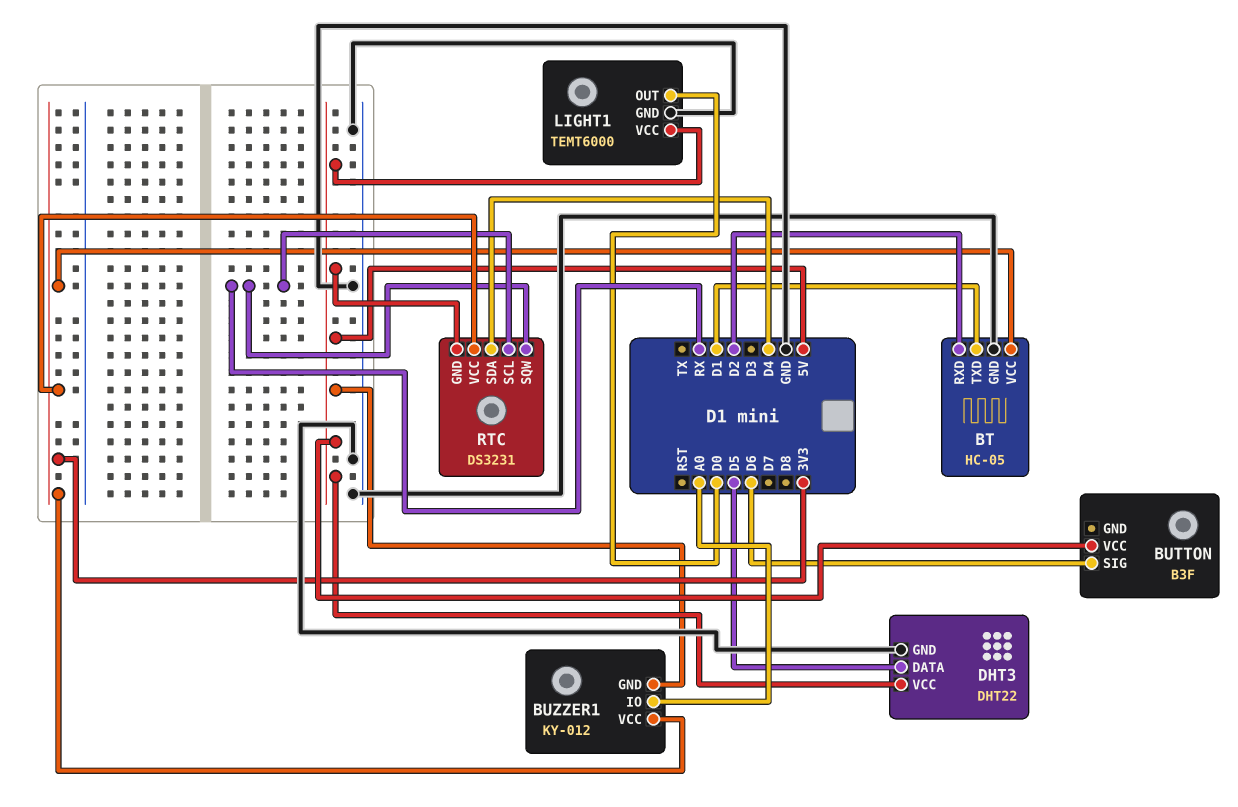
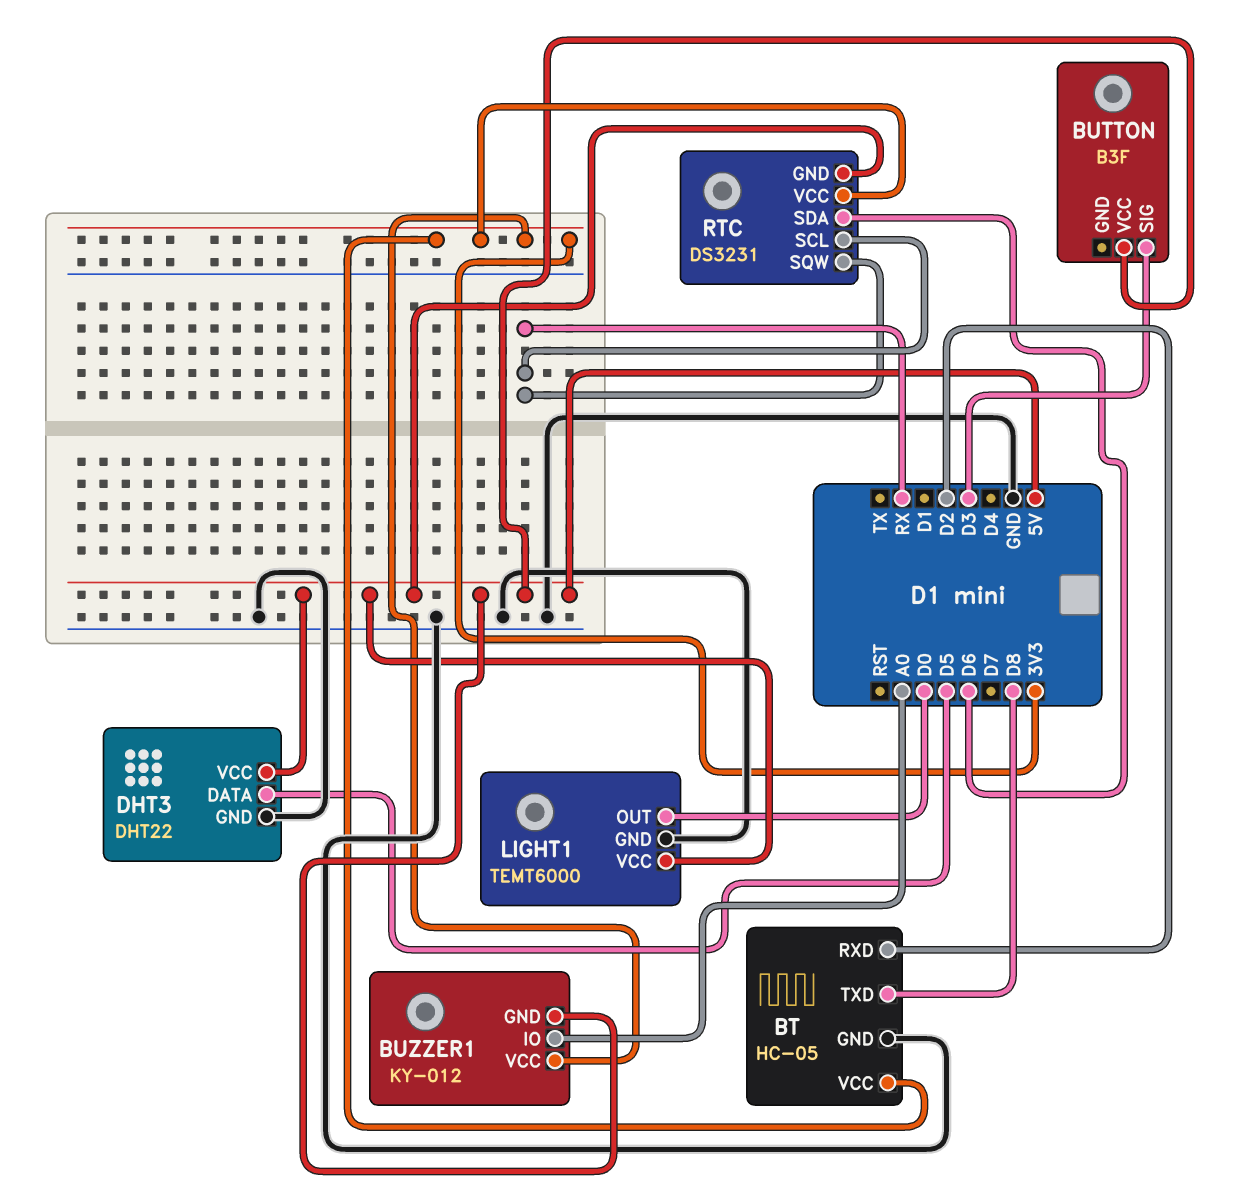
BT pin TXD: D1 -> D8
BUTTON pin SIG: D6 -> D3
RTC pin SDA: D4 -> D6

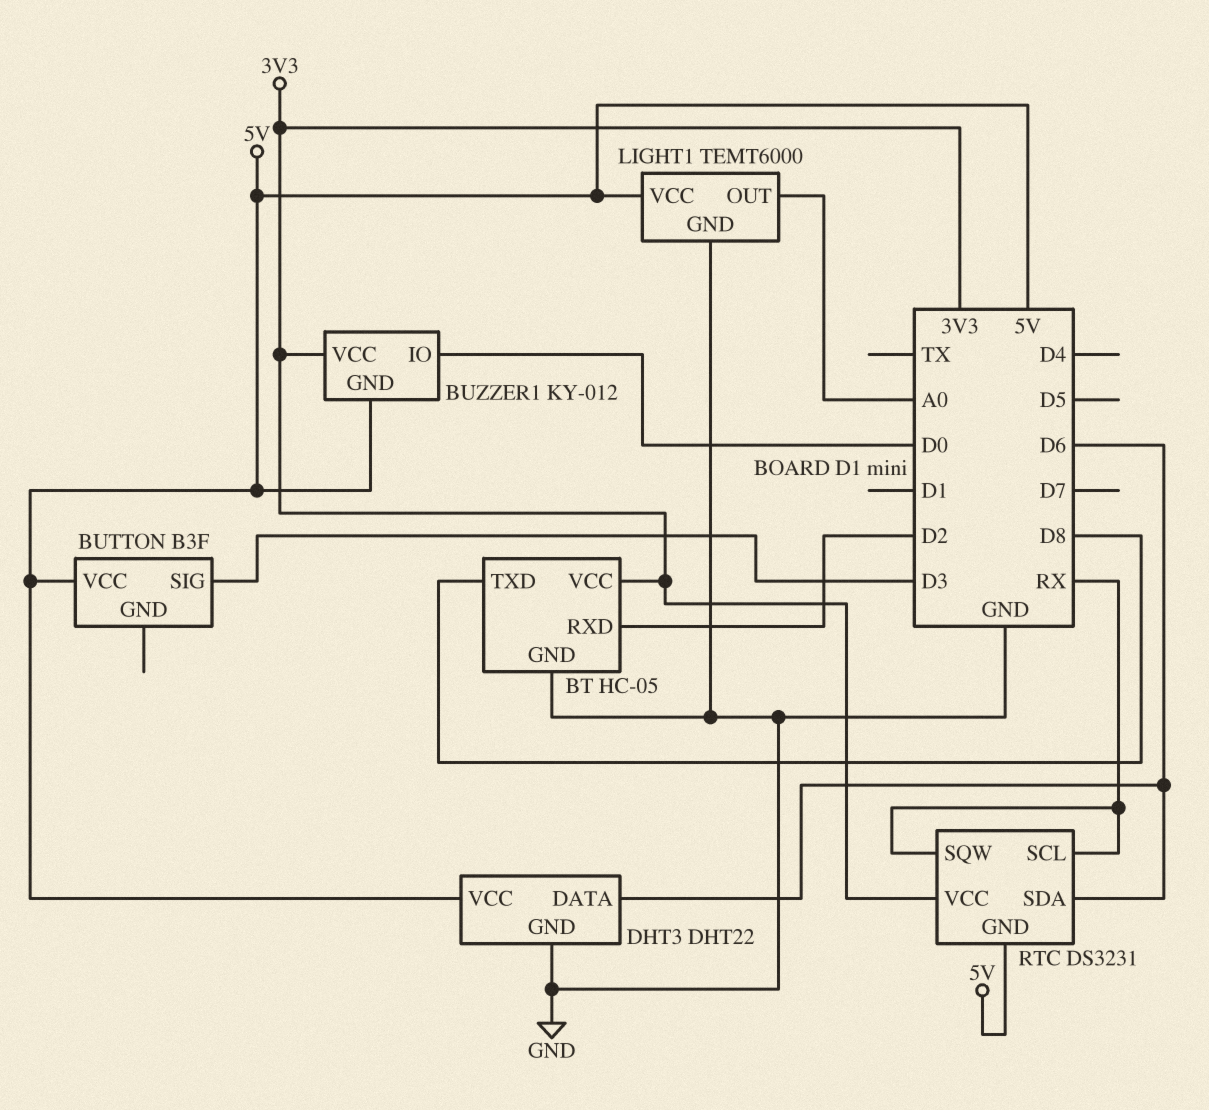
BUZZER1 pin IO: A0 -> D0
DHT3 pin DATA: D5 -> D6
LIGHT1 pin OUT: D0 -> A0

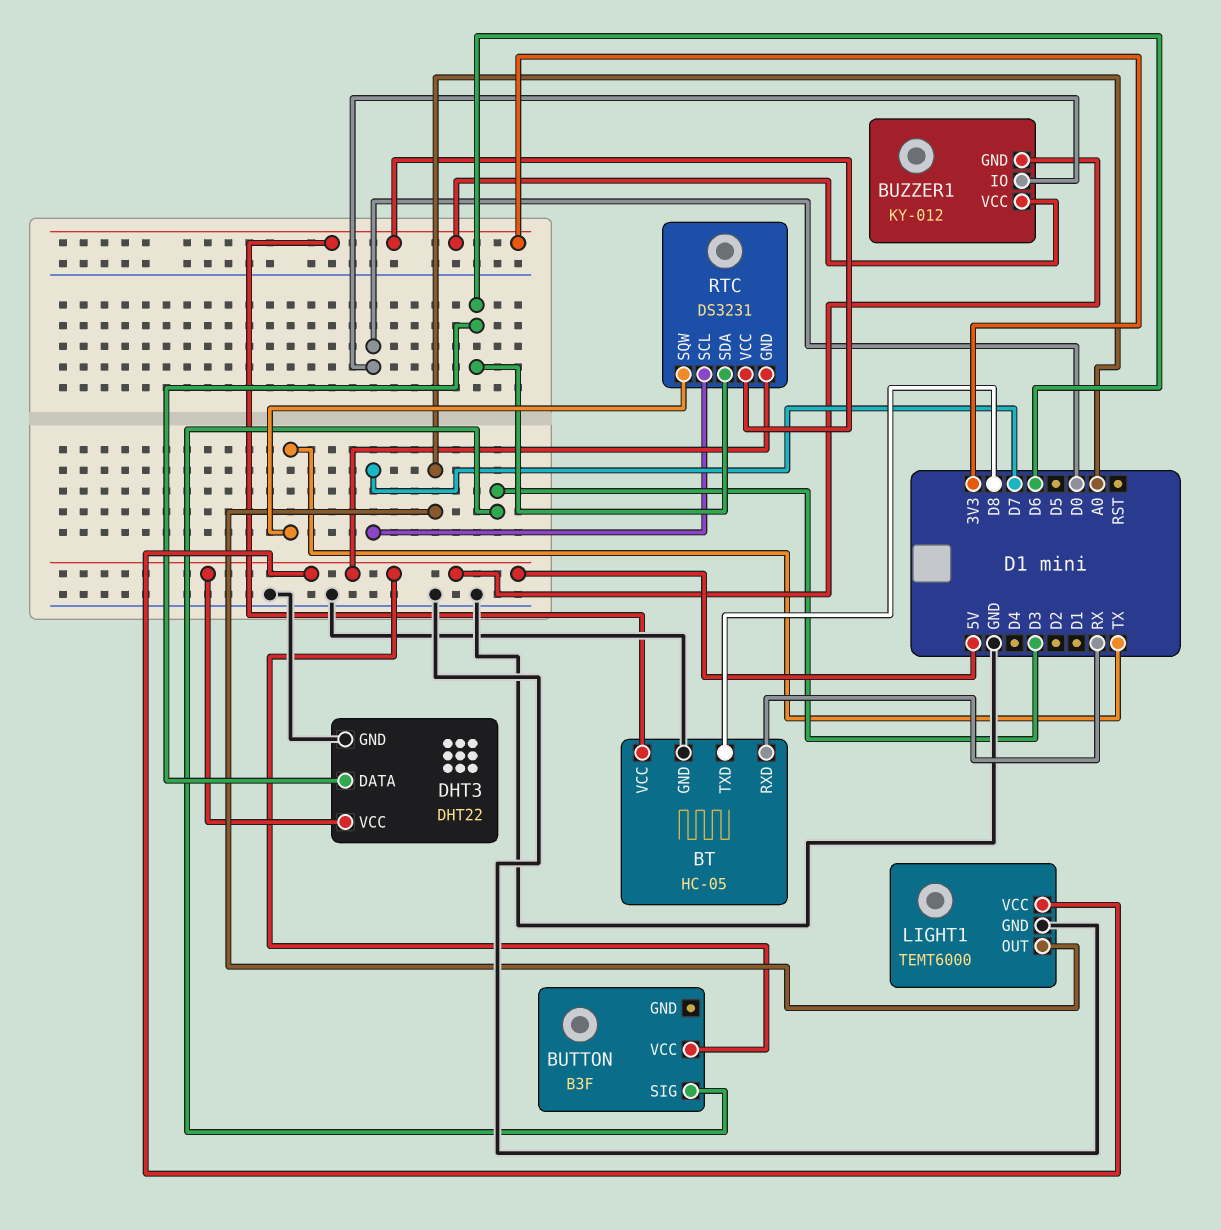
BT pin RXD: D2 -> RX
RTC pin SCL: RX -> D7
RTC pin SQW: RX -> TX

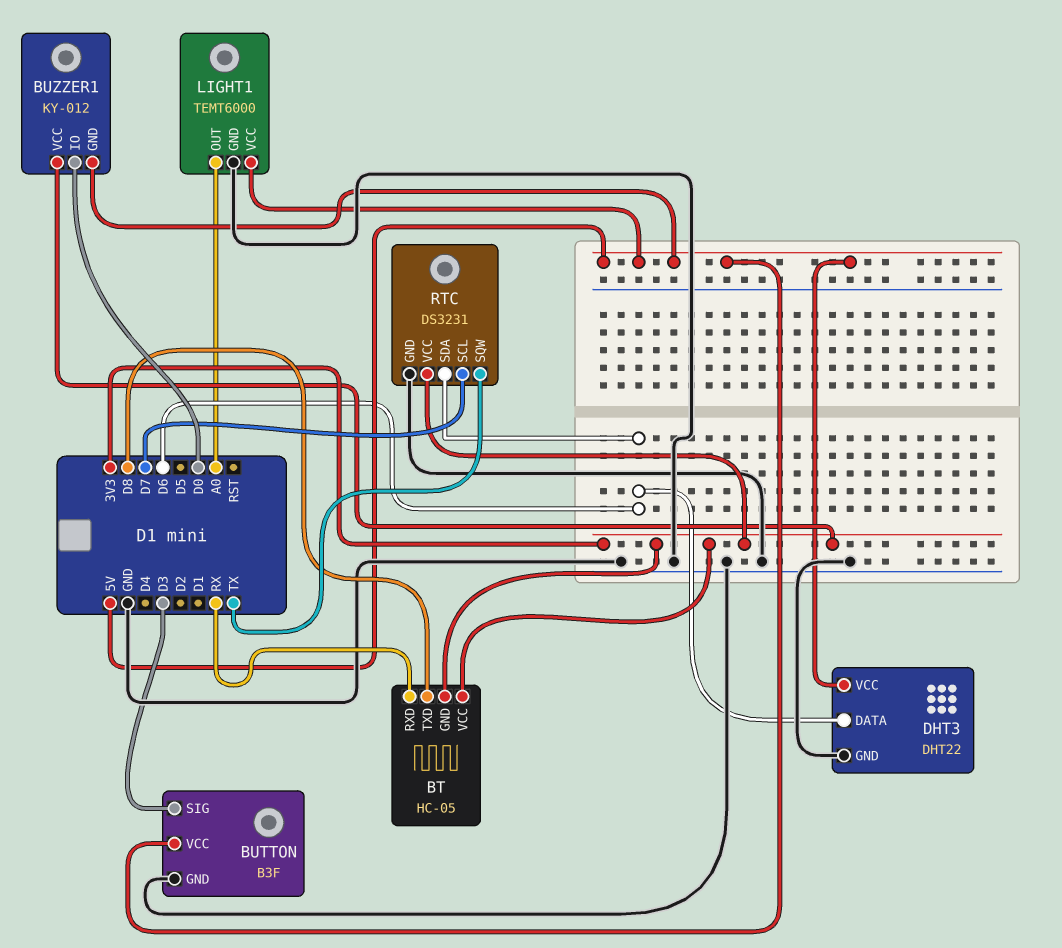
BT pin GND: GND -> 3V3
BUTTON pin GND: none -> GND
RTC pin GND: 5V -> GND

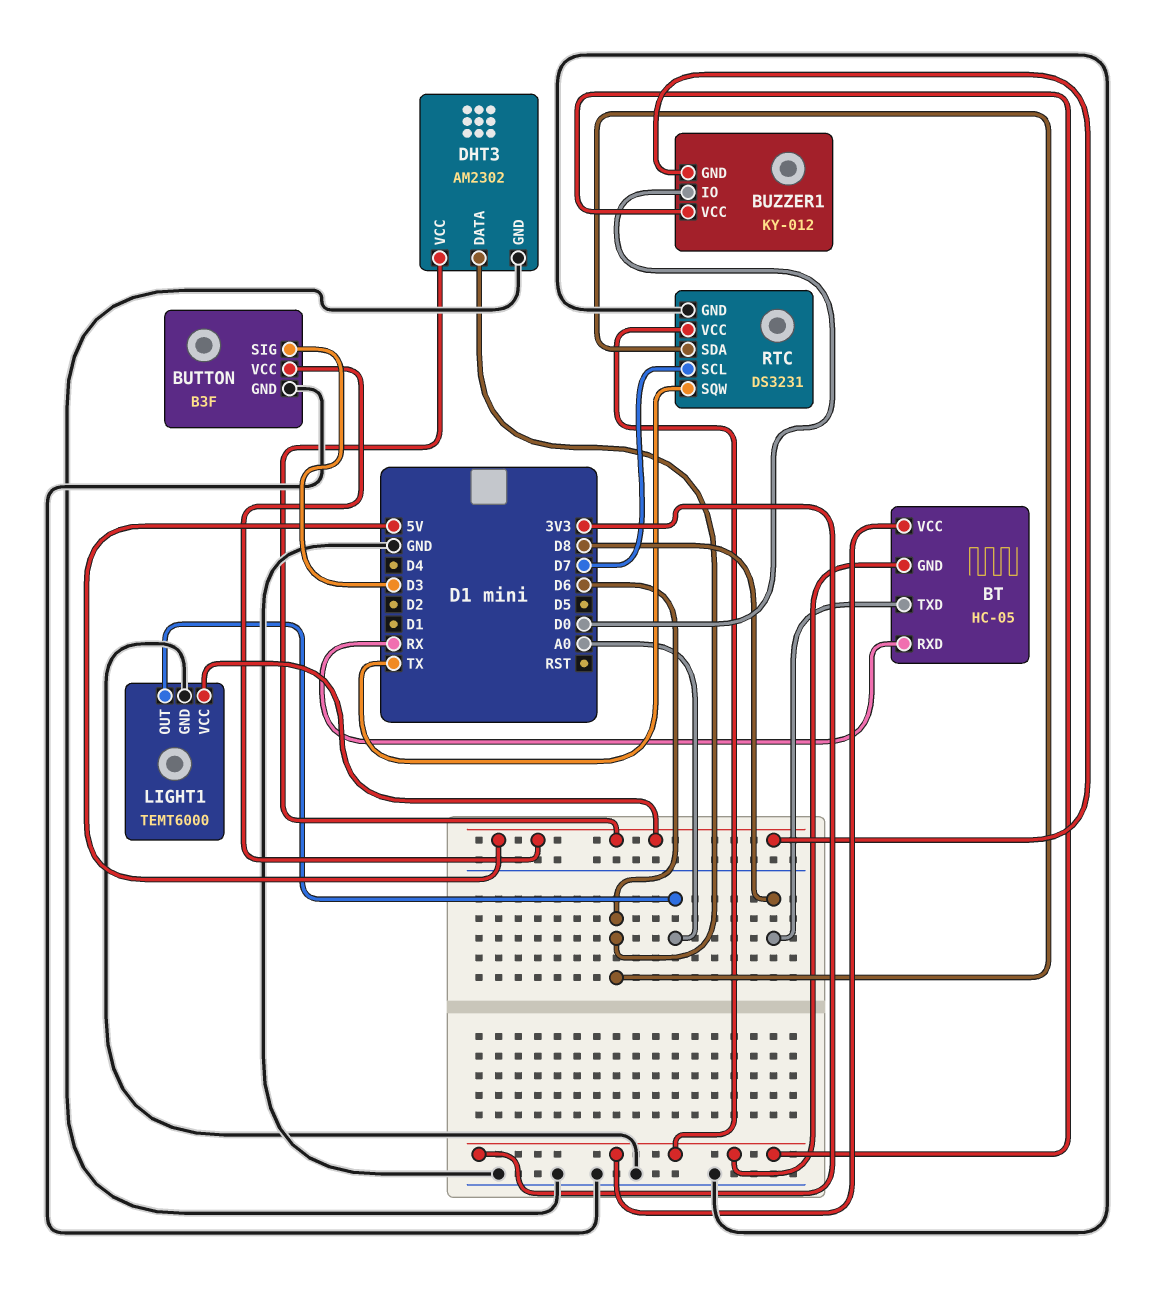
DHT3: DHT22 -> AM2302

